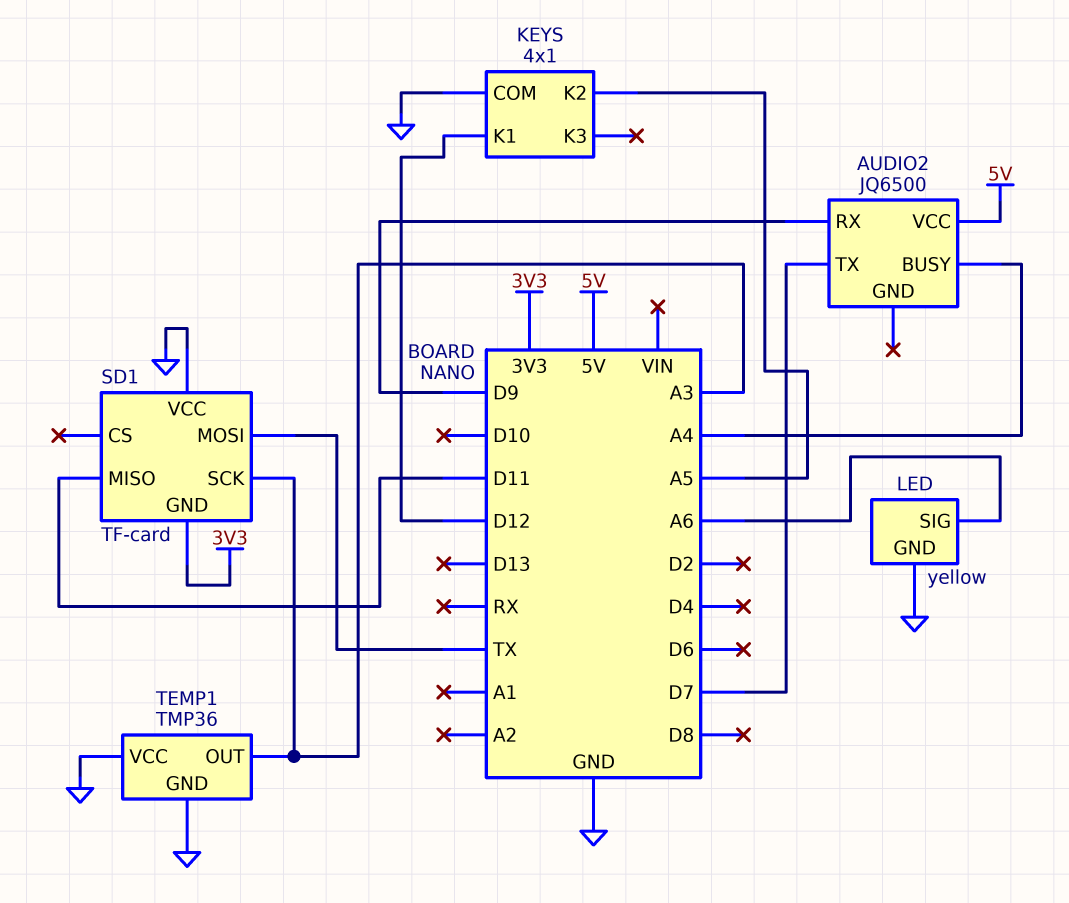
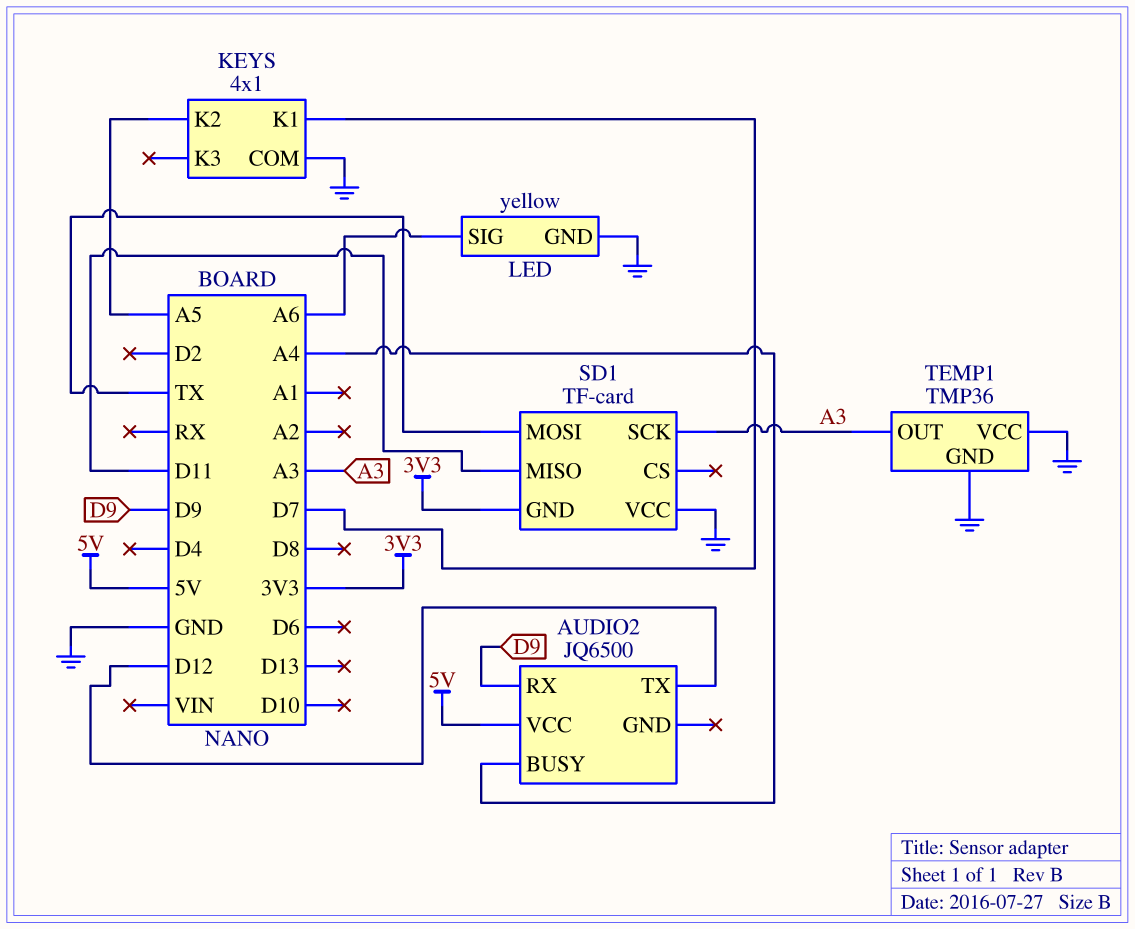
AUDIO2 pin TX: D7 -> D12
KEYS pin K1: D12 -> D7

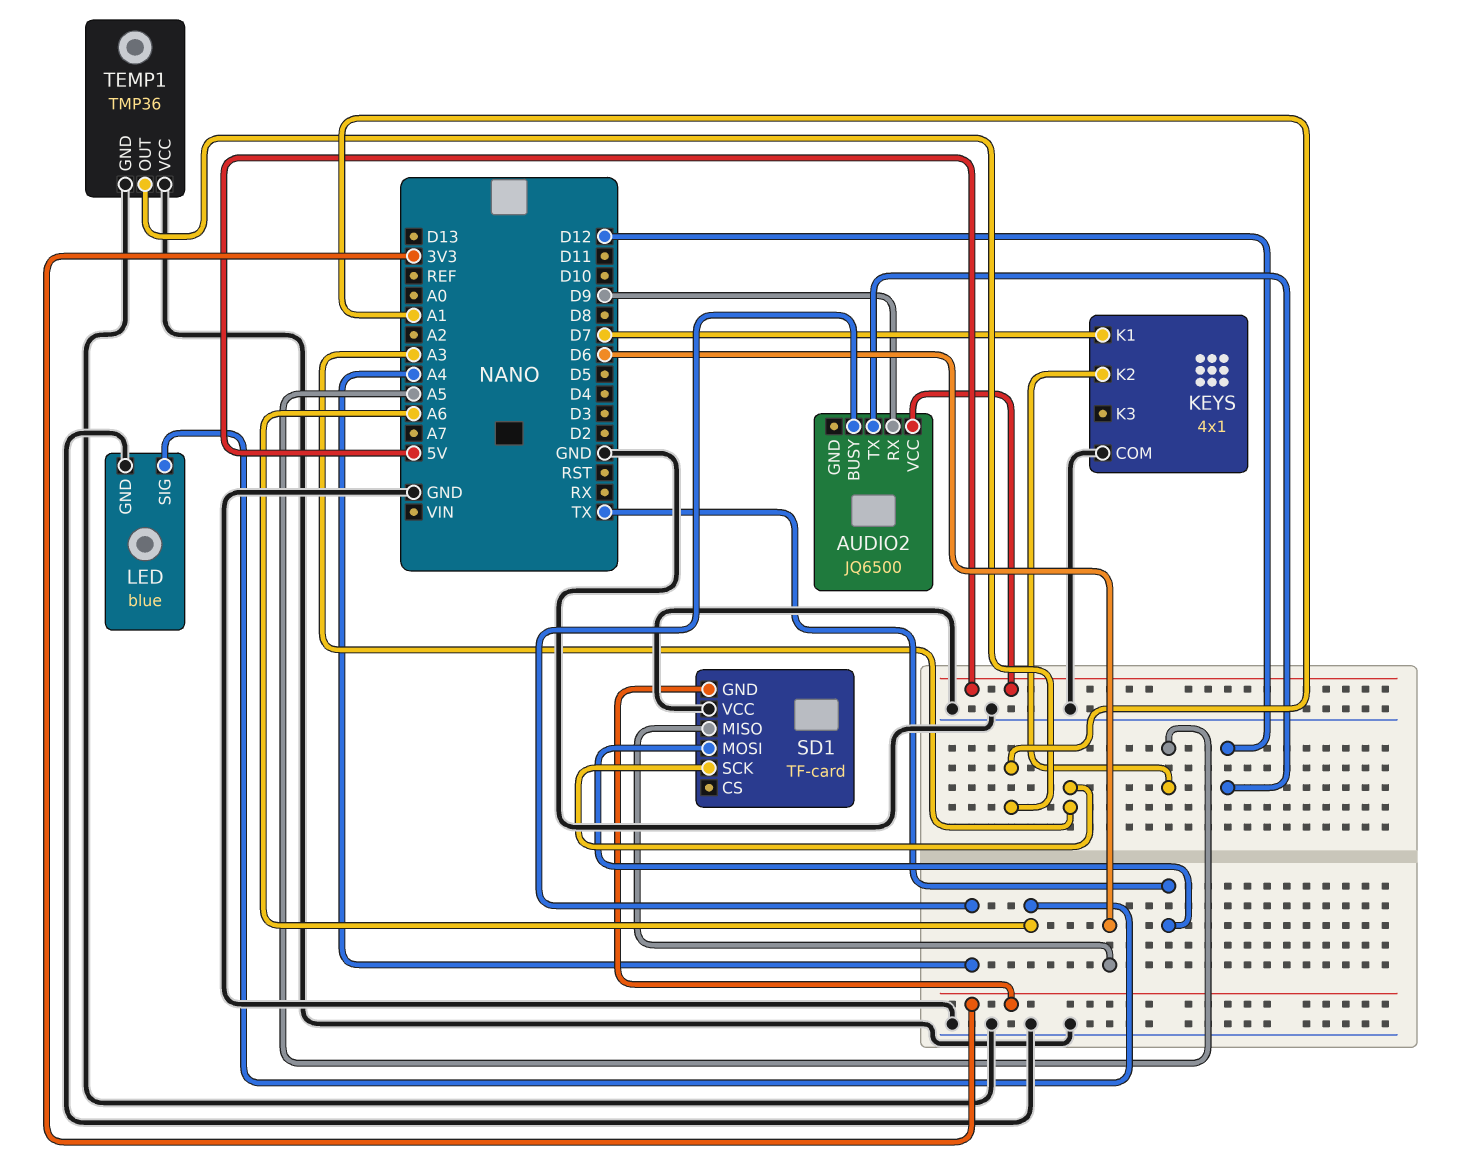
LED: yellow -> blue
SD1 pin MISO: D11 -> D6
TEMP1 pin OUT: A3 -> A1

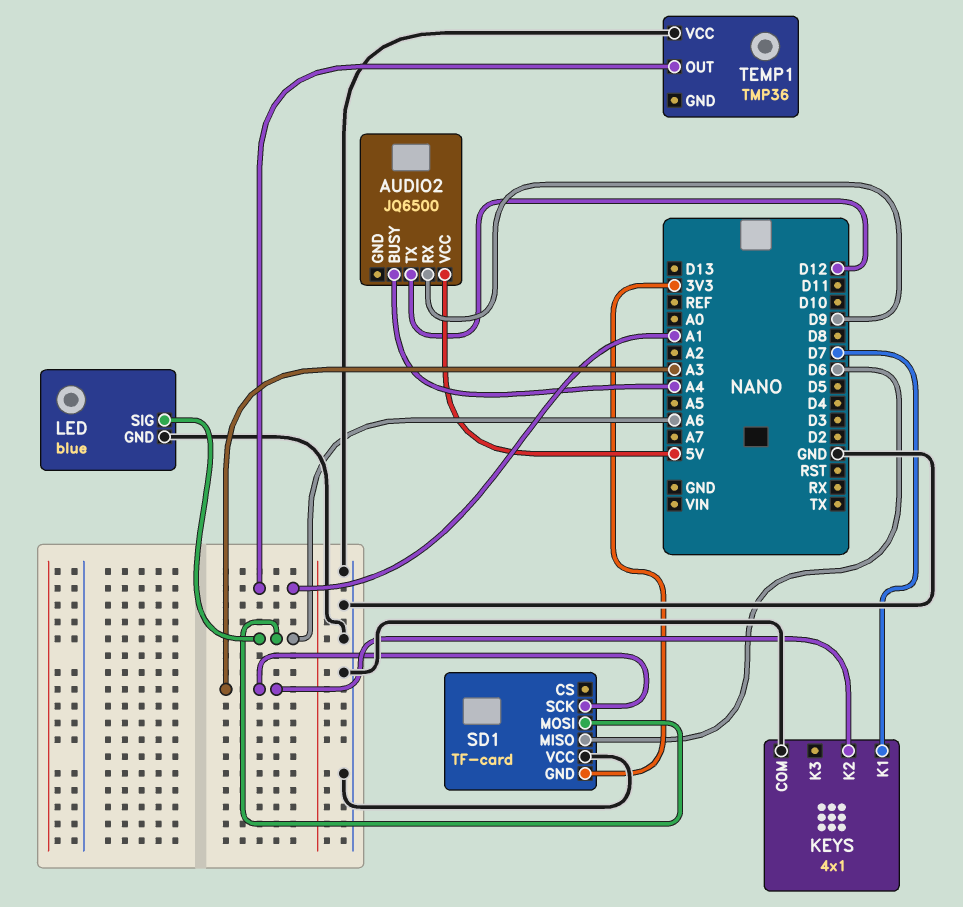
KEYS pin K2: A5 -> A3
SD1 pin MOSI: TX -> A6
TEMP1 pin GND: GND -> none

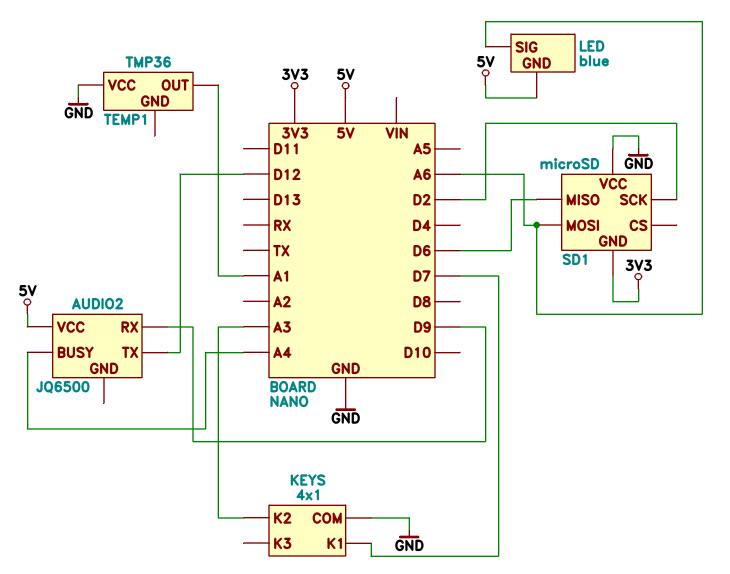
LED pin GND: GND -> 5V
SD1: TF-card -> microSD
SD1 pin SCK: A3 -> D2

